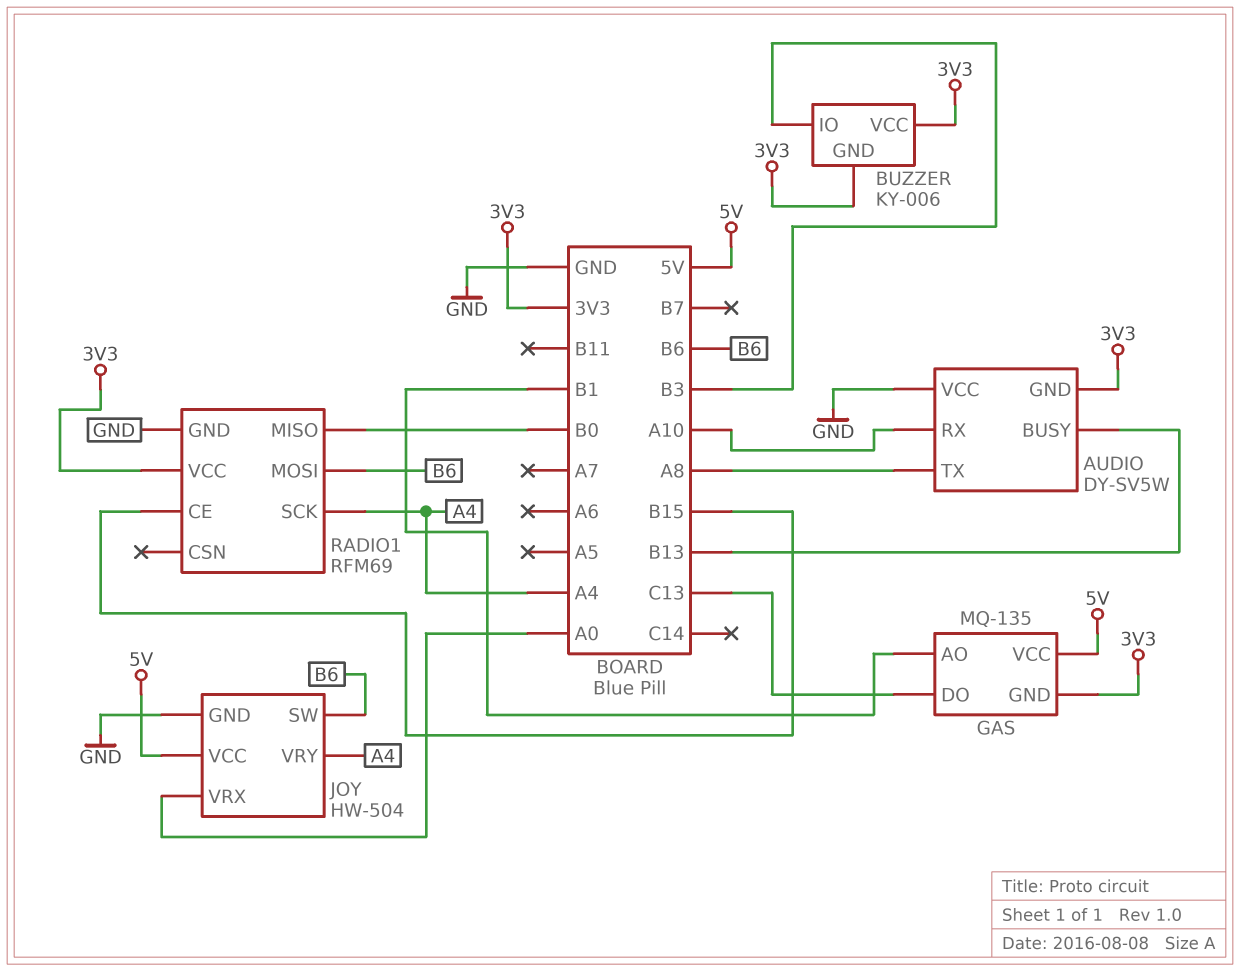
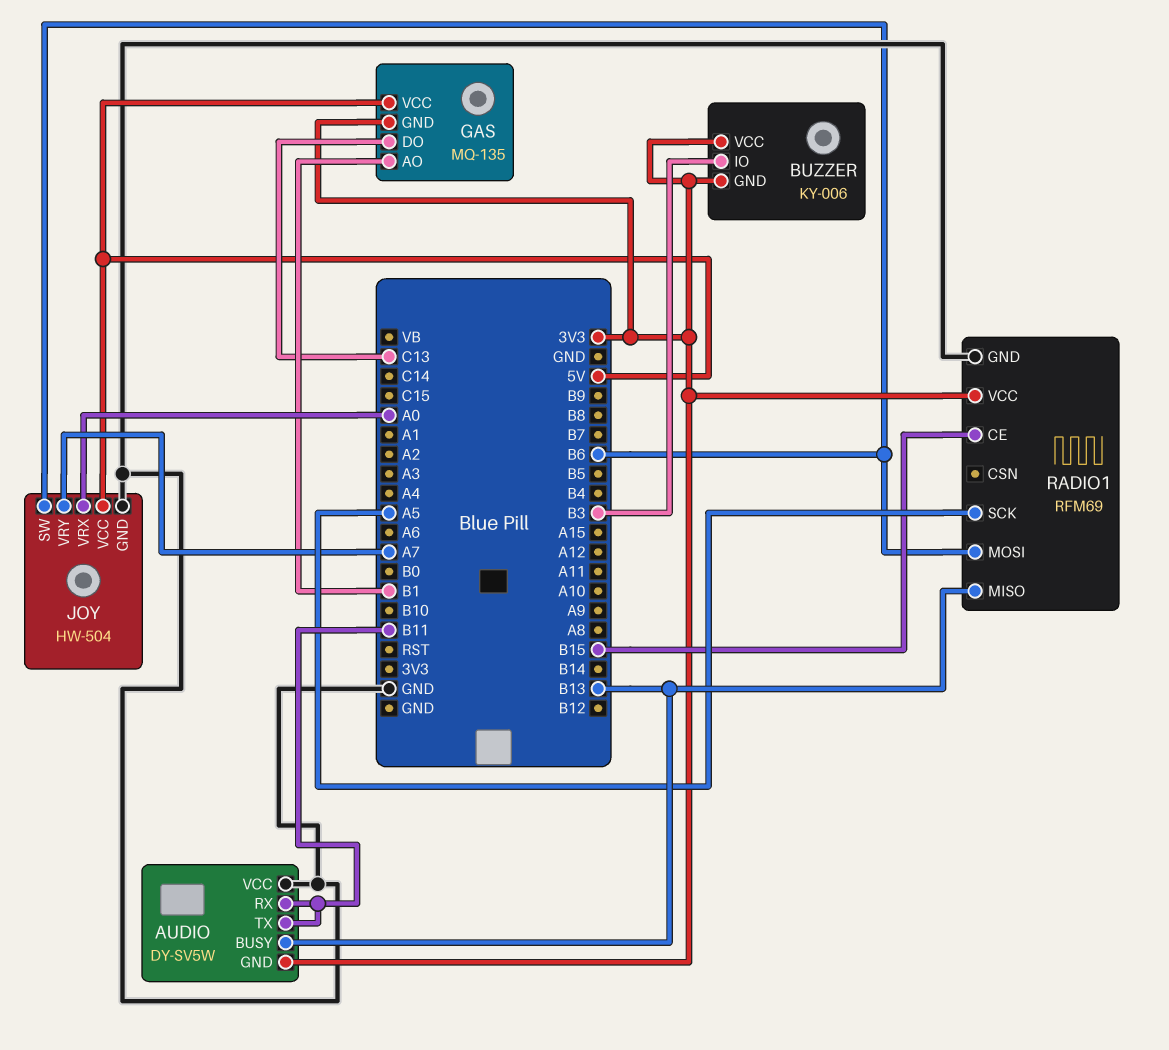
AUDIO pin RX: A10 -> B11
AUDIO pin TX: A8 -> B11
JOY pin VRY: A4 -> A7
RADIO1 pin MISO: B0 -> B13
RADIO1 pin SCK: A4 -> A5

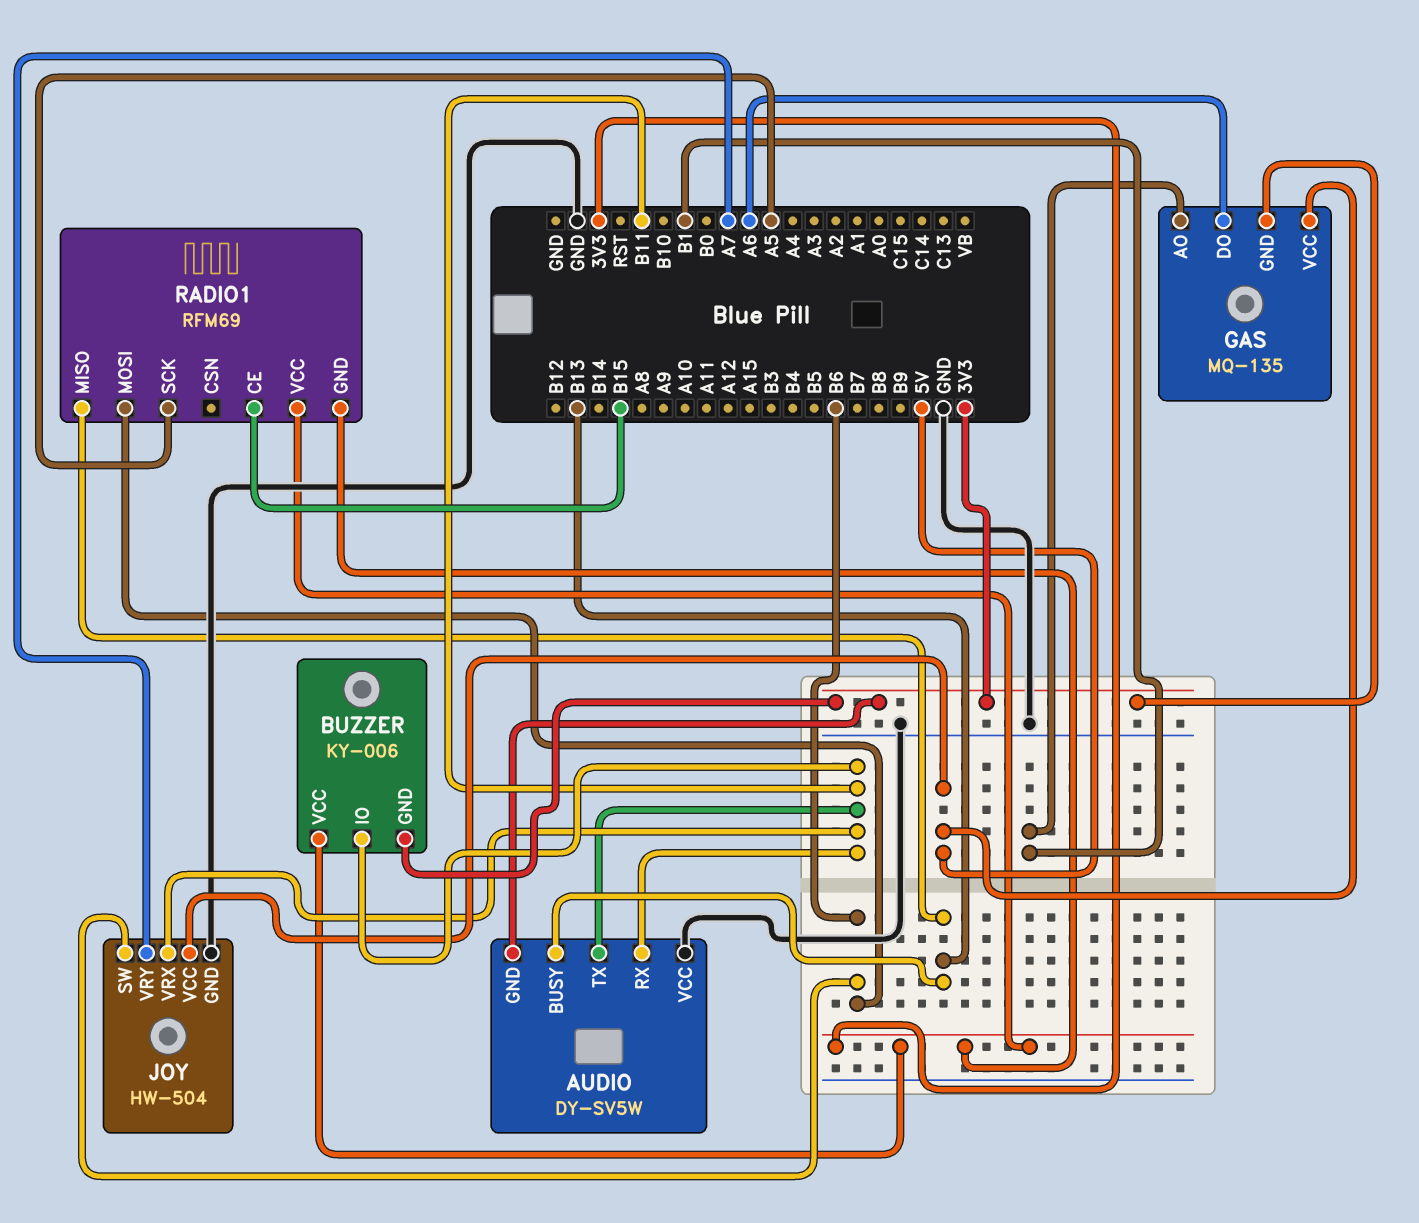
BUZZER pin IO: B3 -> B11
GAS pin DO: C13 -> A6
JOY pin VRX: A0 -> B11
RADIO1 pin GND: GND -> 3V3

